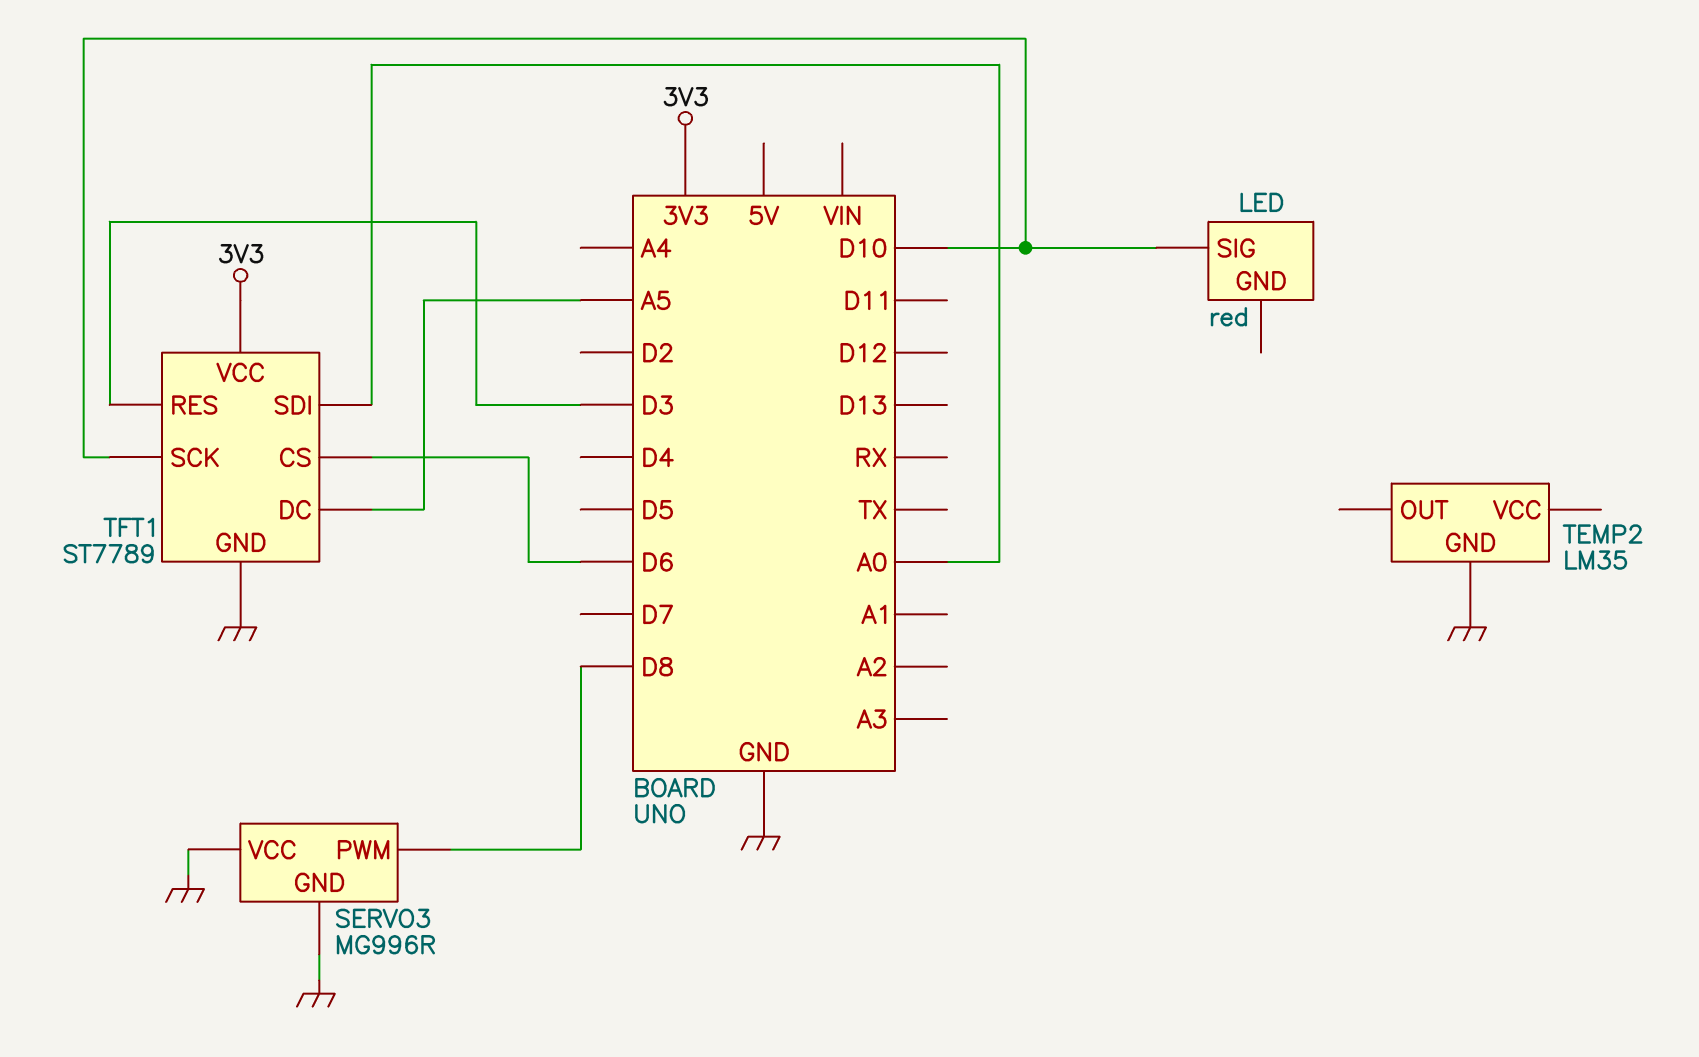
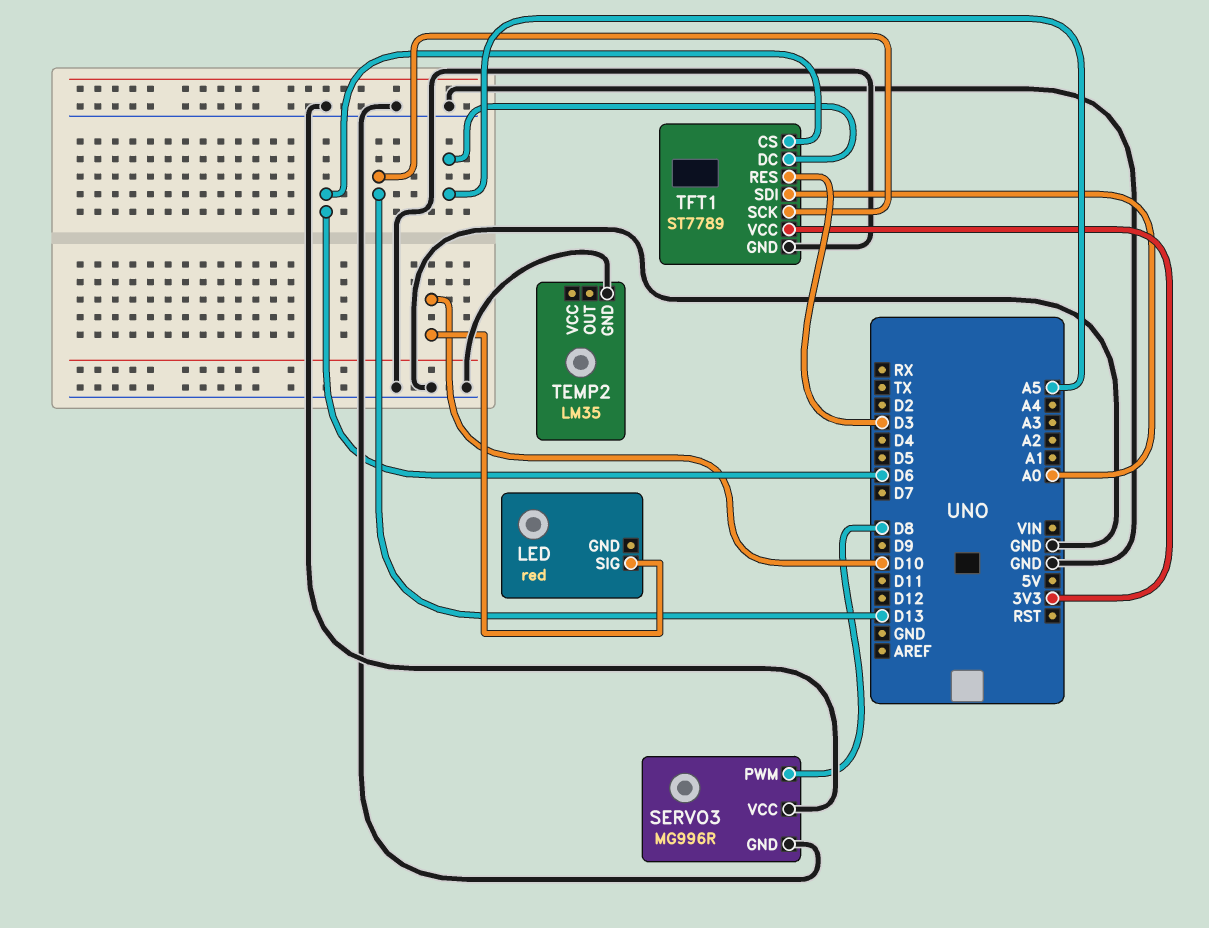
TFT1 pin SCK: D10 -> D13

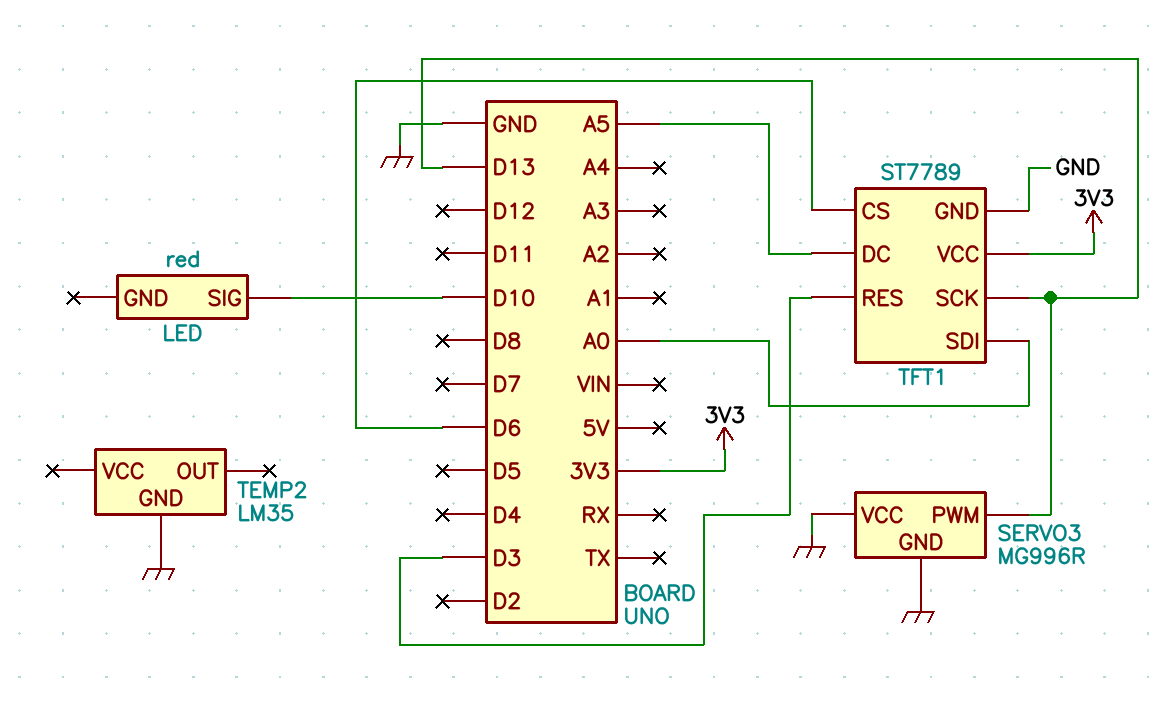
SERVO3 pin PWM: D8 -> D13

